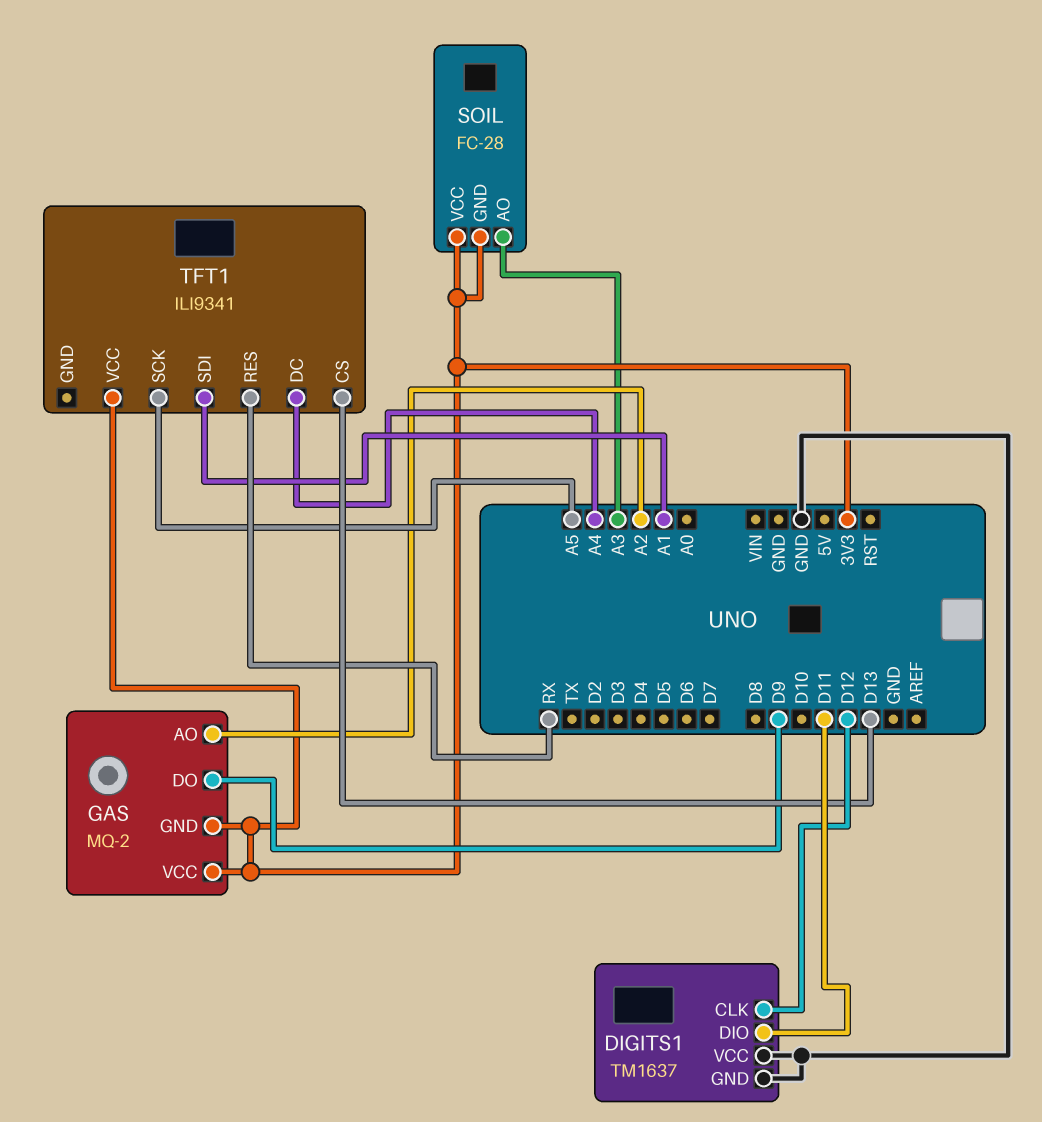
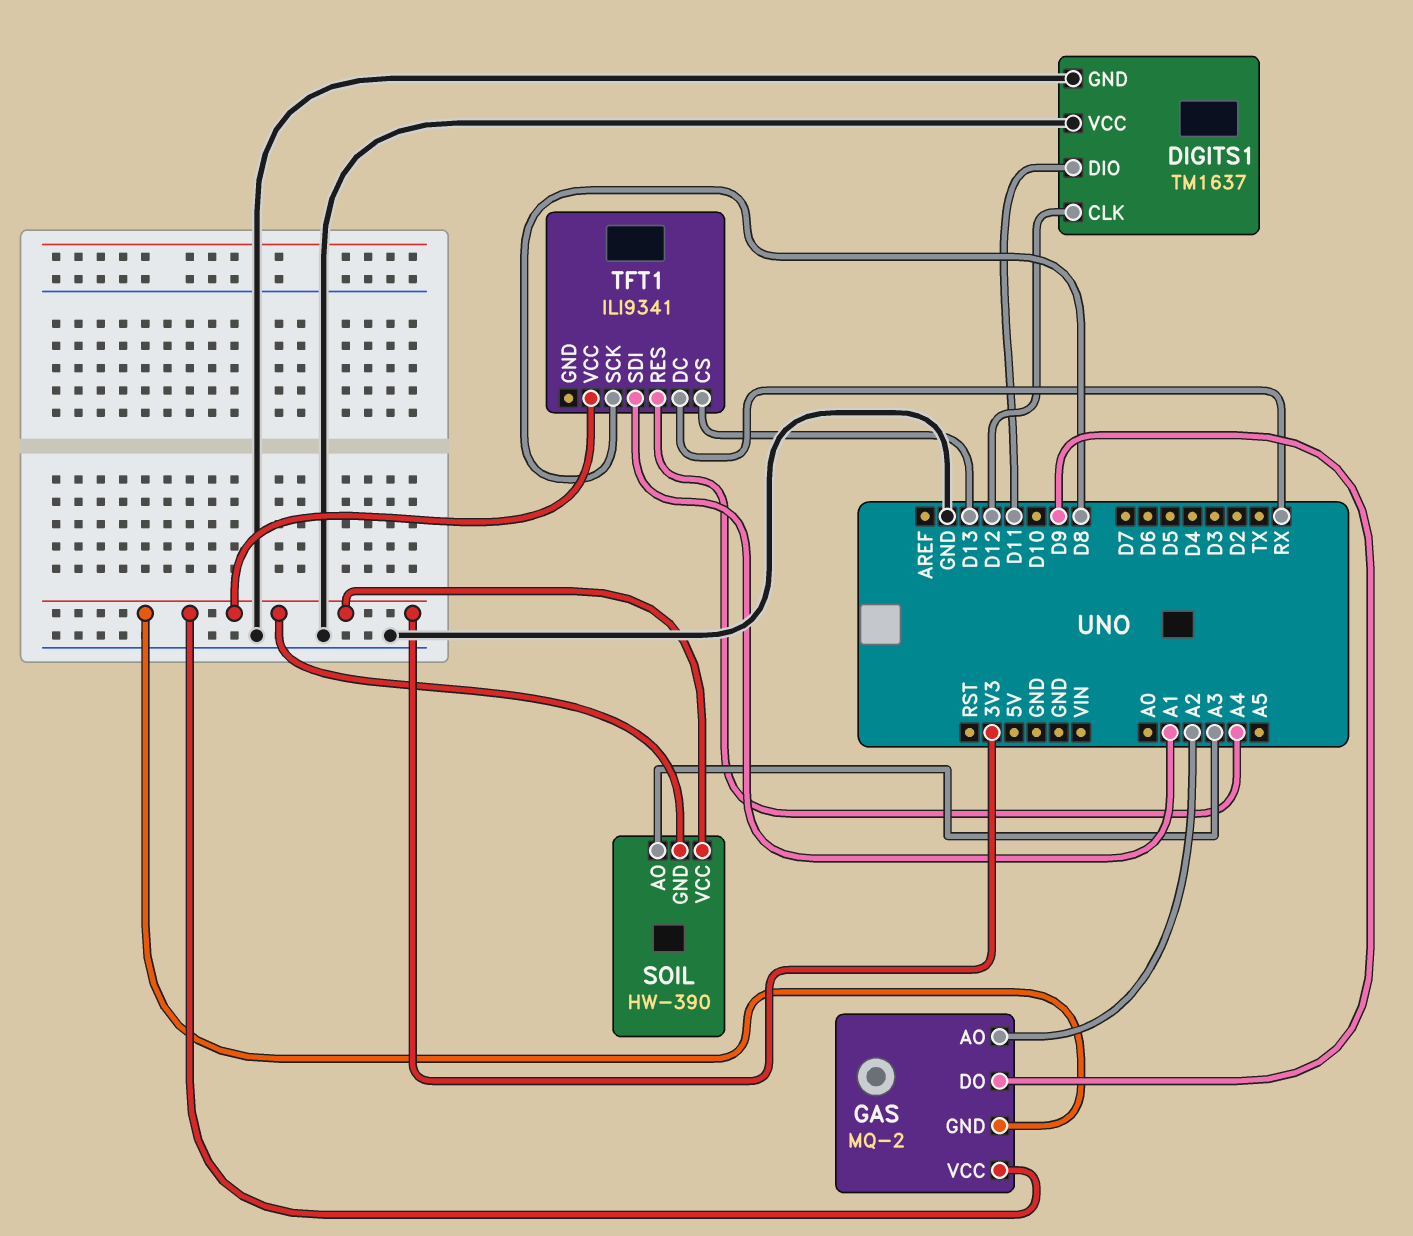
SOIL: FC-28 -> HW-390
TFT1 pin DC: A4 -> RX
TFT1 pin RES: RX -> A4
TFT1 pin SCK: A5 -> D8

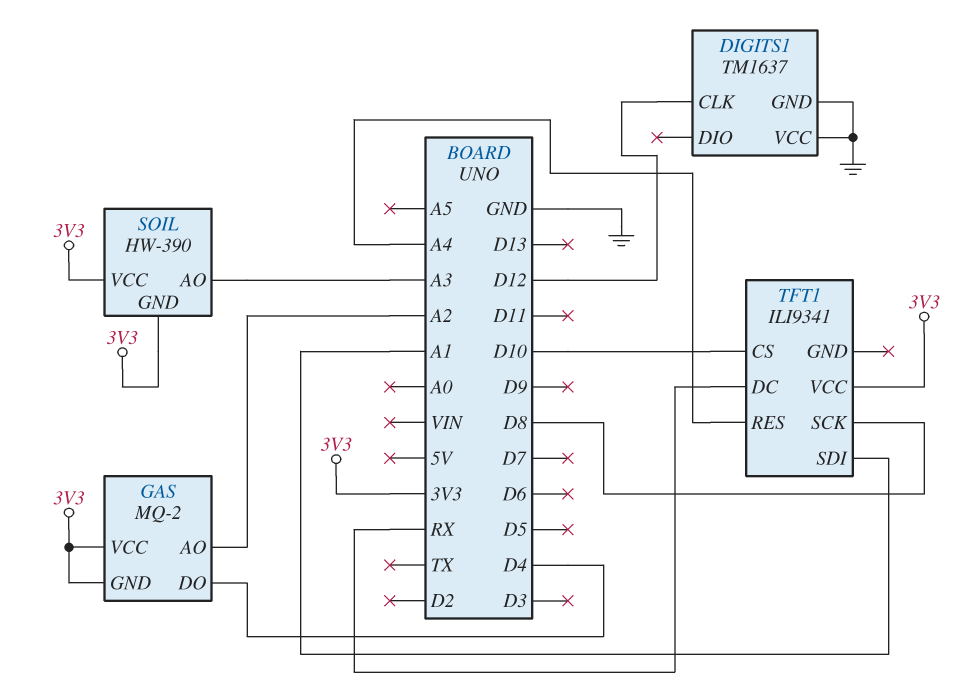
DIGITS1 pin DIO: D11 -> none
GAS pin DO: D9 -> D4
TFT1 pin CS: D13 -> D10

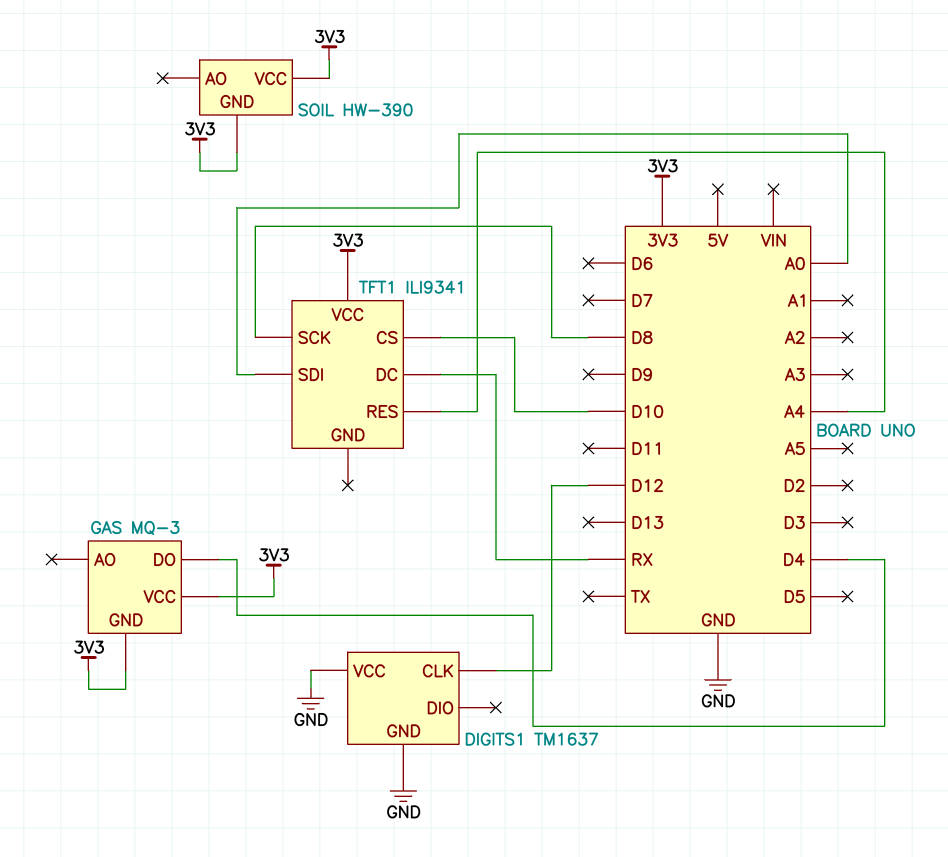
GAS: MQ-2 -> MQ-3
GAS pin AO: A2 -> none
SOIL pin AO: A3 -> none
TFT1 pin SDI: A1 -> A0

